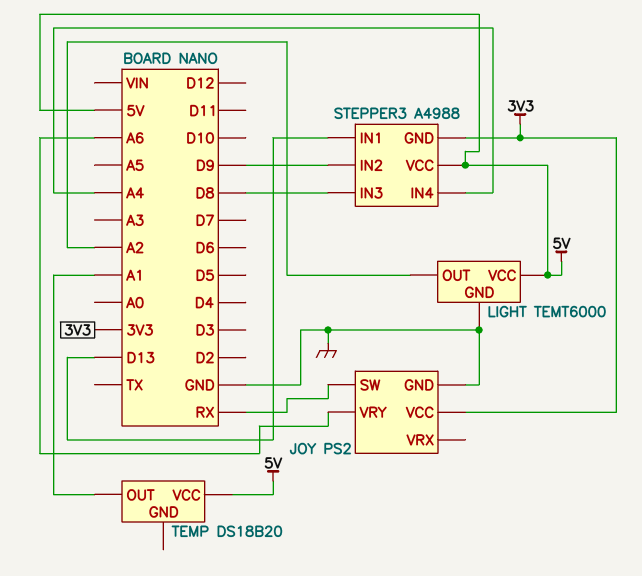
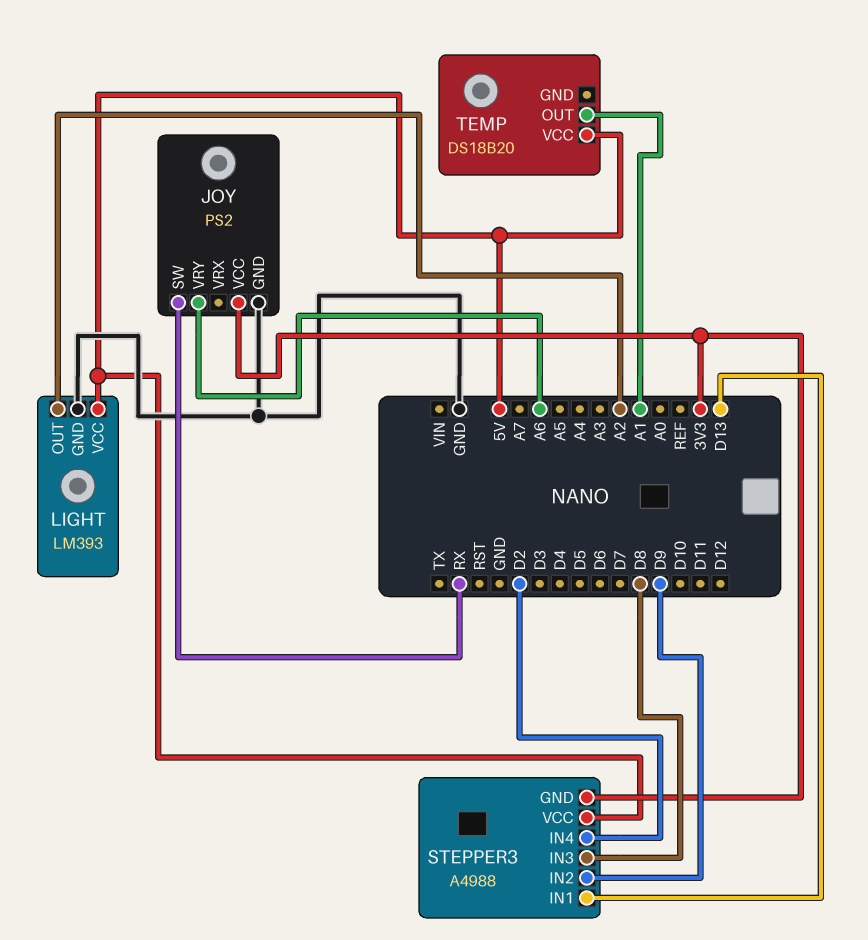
LIGHT: TEMT6000 -> LM393
STEPPER3 pin IN4: A4 -> D2

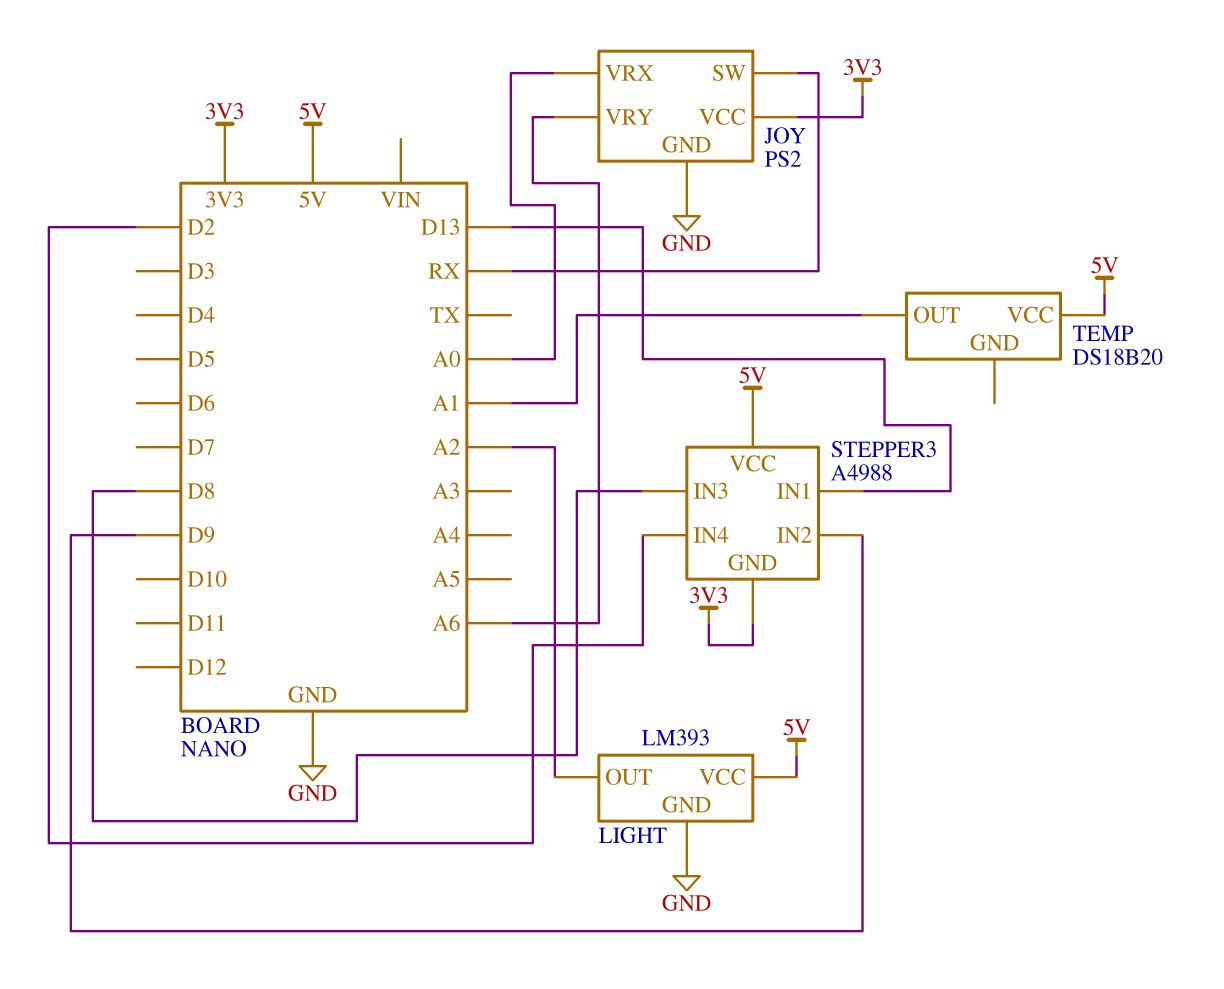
JOY pin VRX: none -> A0

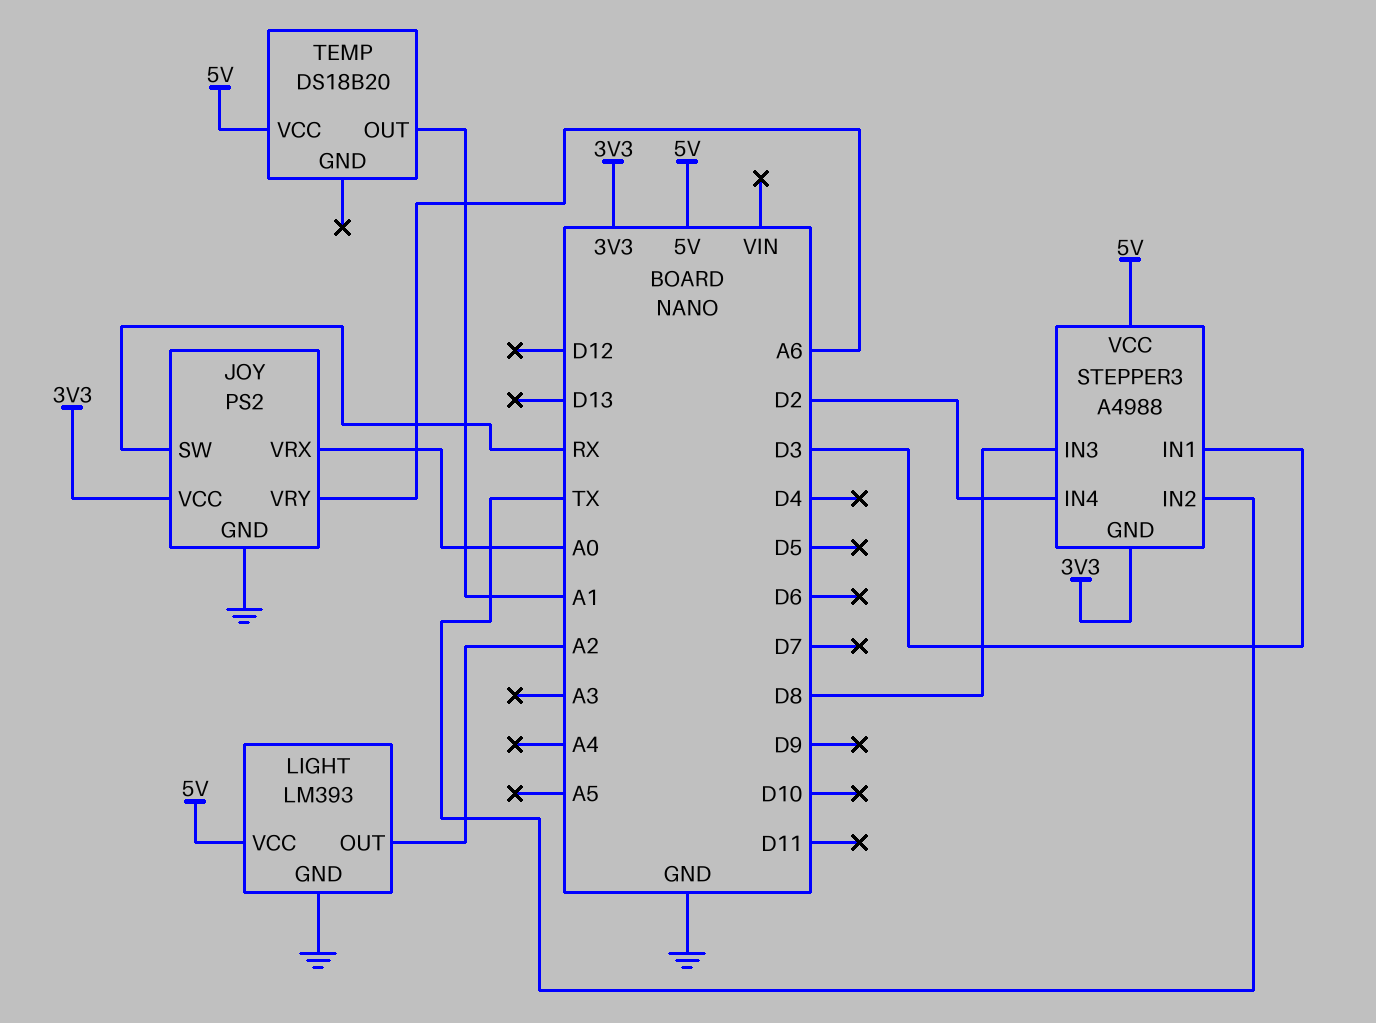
STEPPER3 pin IN1: D13 -> D3
STEPPER3 pin IN2: D9 -> TX

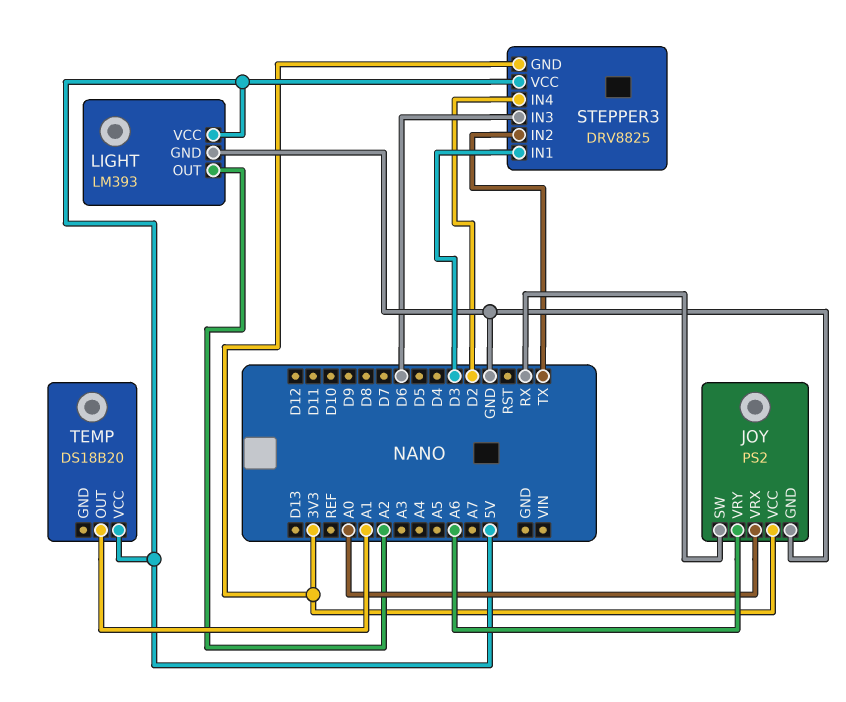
STEPPER3: A4988 -> DRV8825
STEPPER3 pin IN3: D8 -> D6

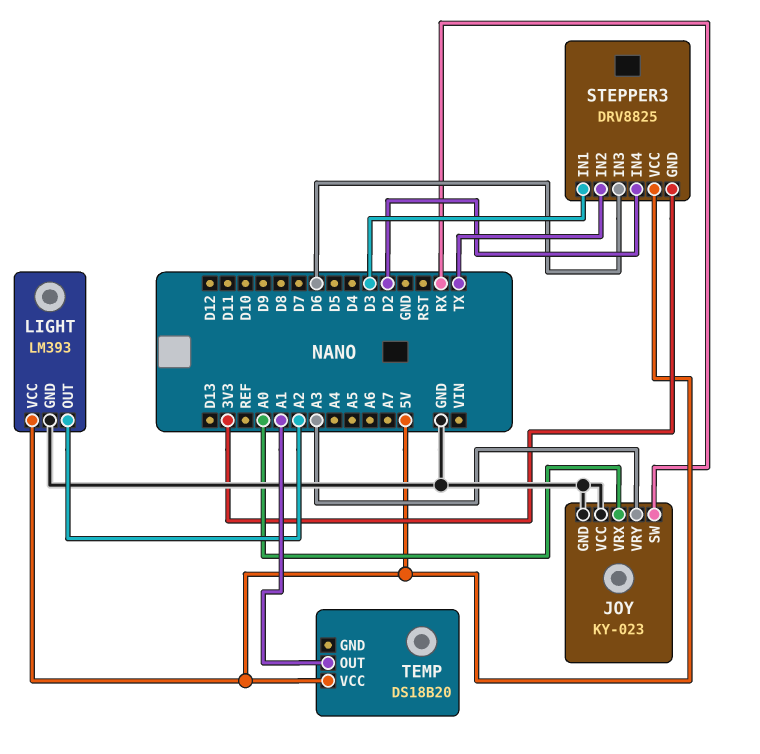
JOY: PS2 -> KY-023
JOY pin VCC: 3V3 -> GND
JOY pin VRY: A6 -> A3

